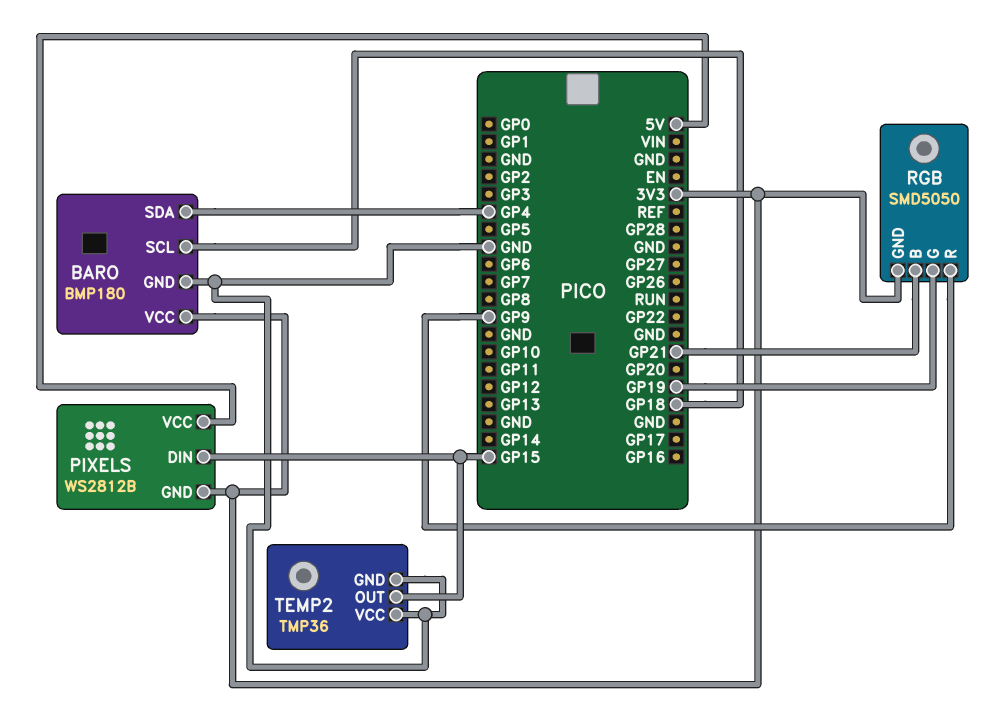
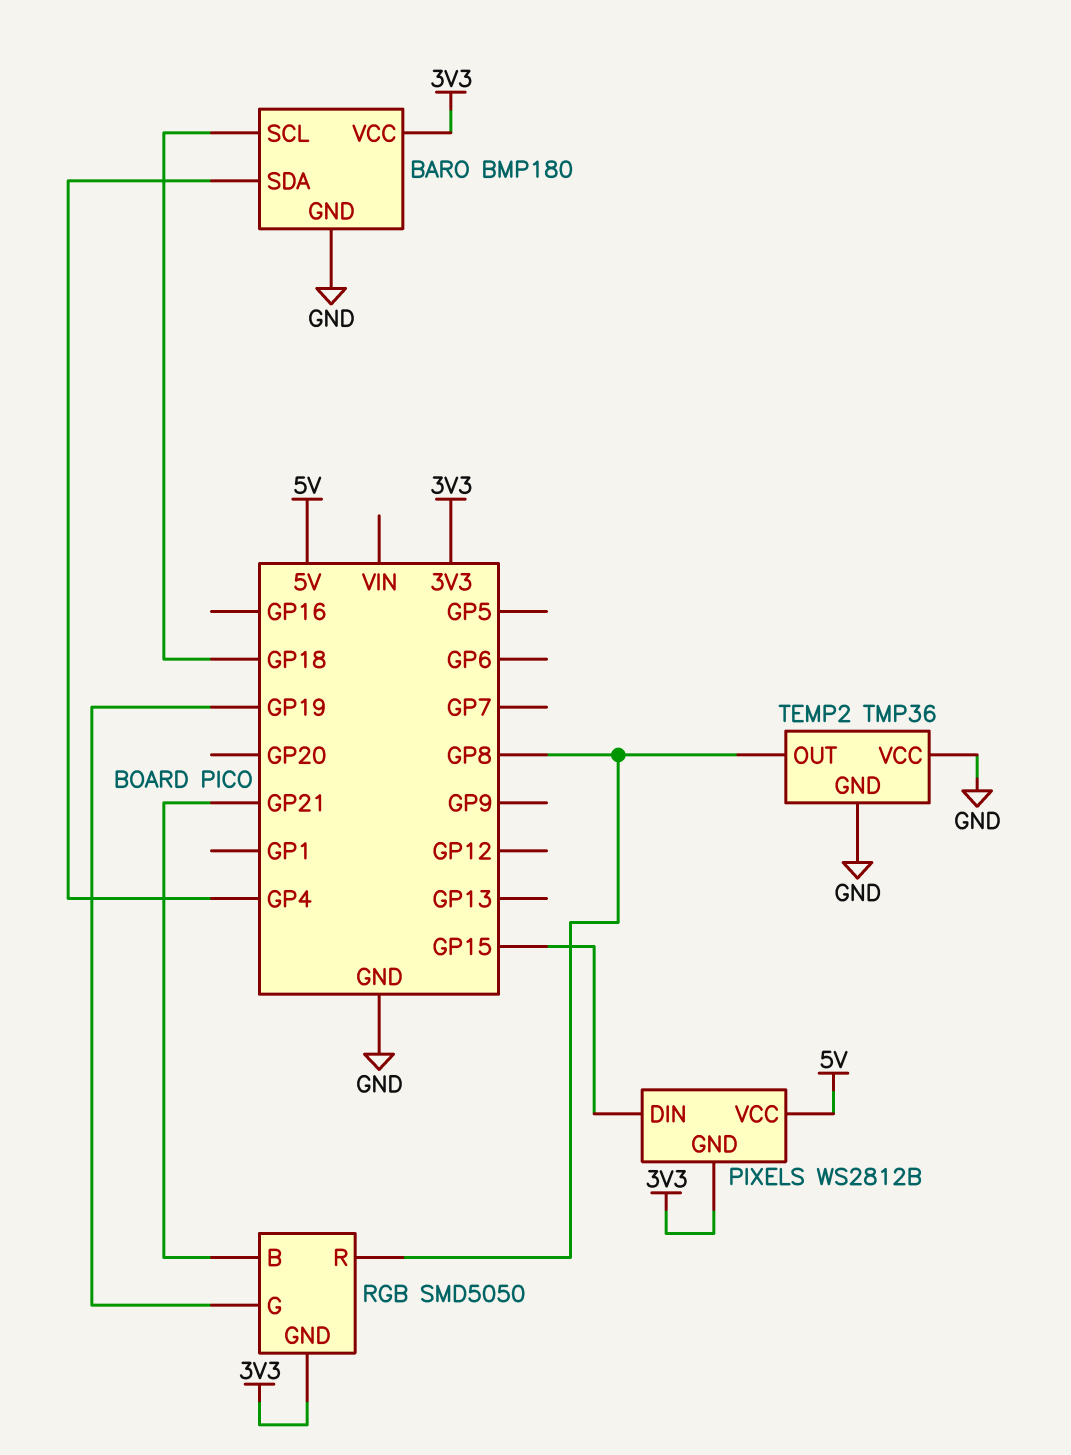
RGB pin R: GP9 -> GP8
TEMP2 pin OUT: GP15 -> GP8

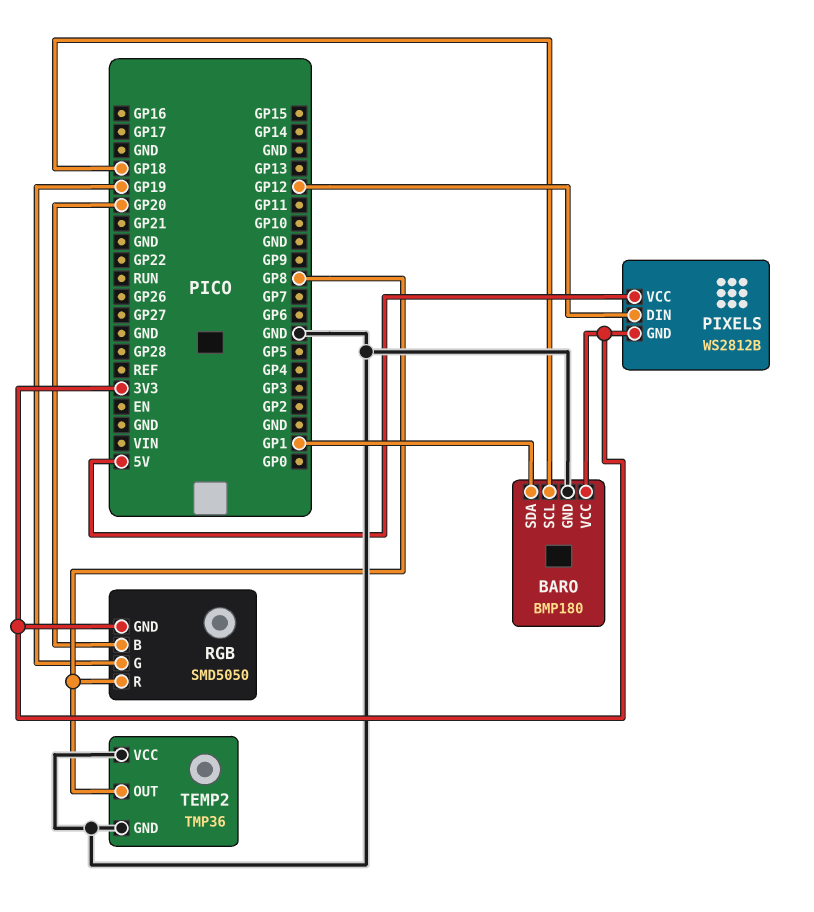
BARO pin SDA: GP4 -> GP1
PIXELS pin DIN: GP15 -> GP12
RGB pin B: GP21 -> GP20

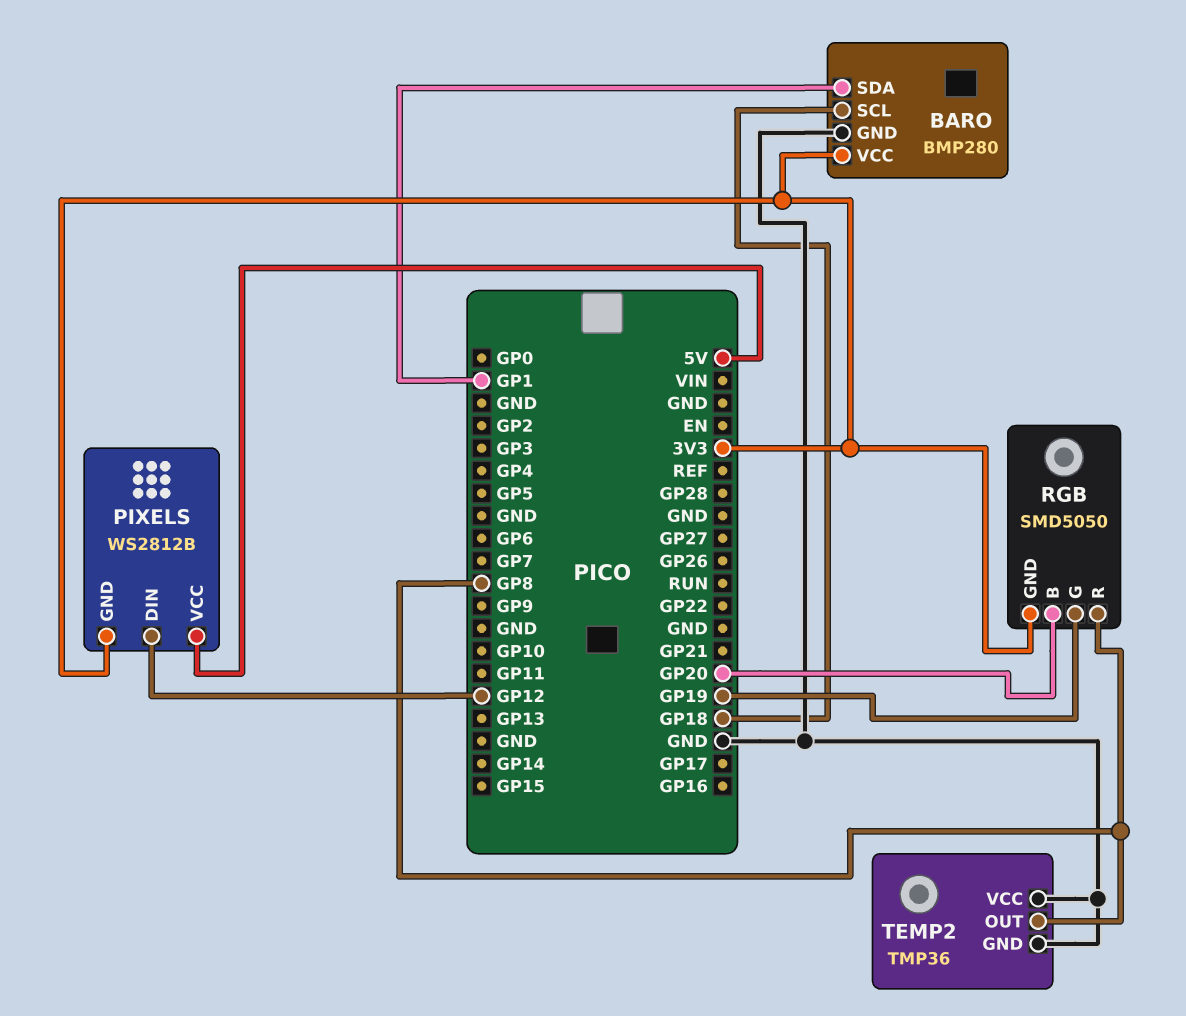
BARO: BMP180 -> BMP280

